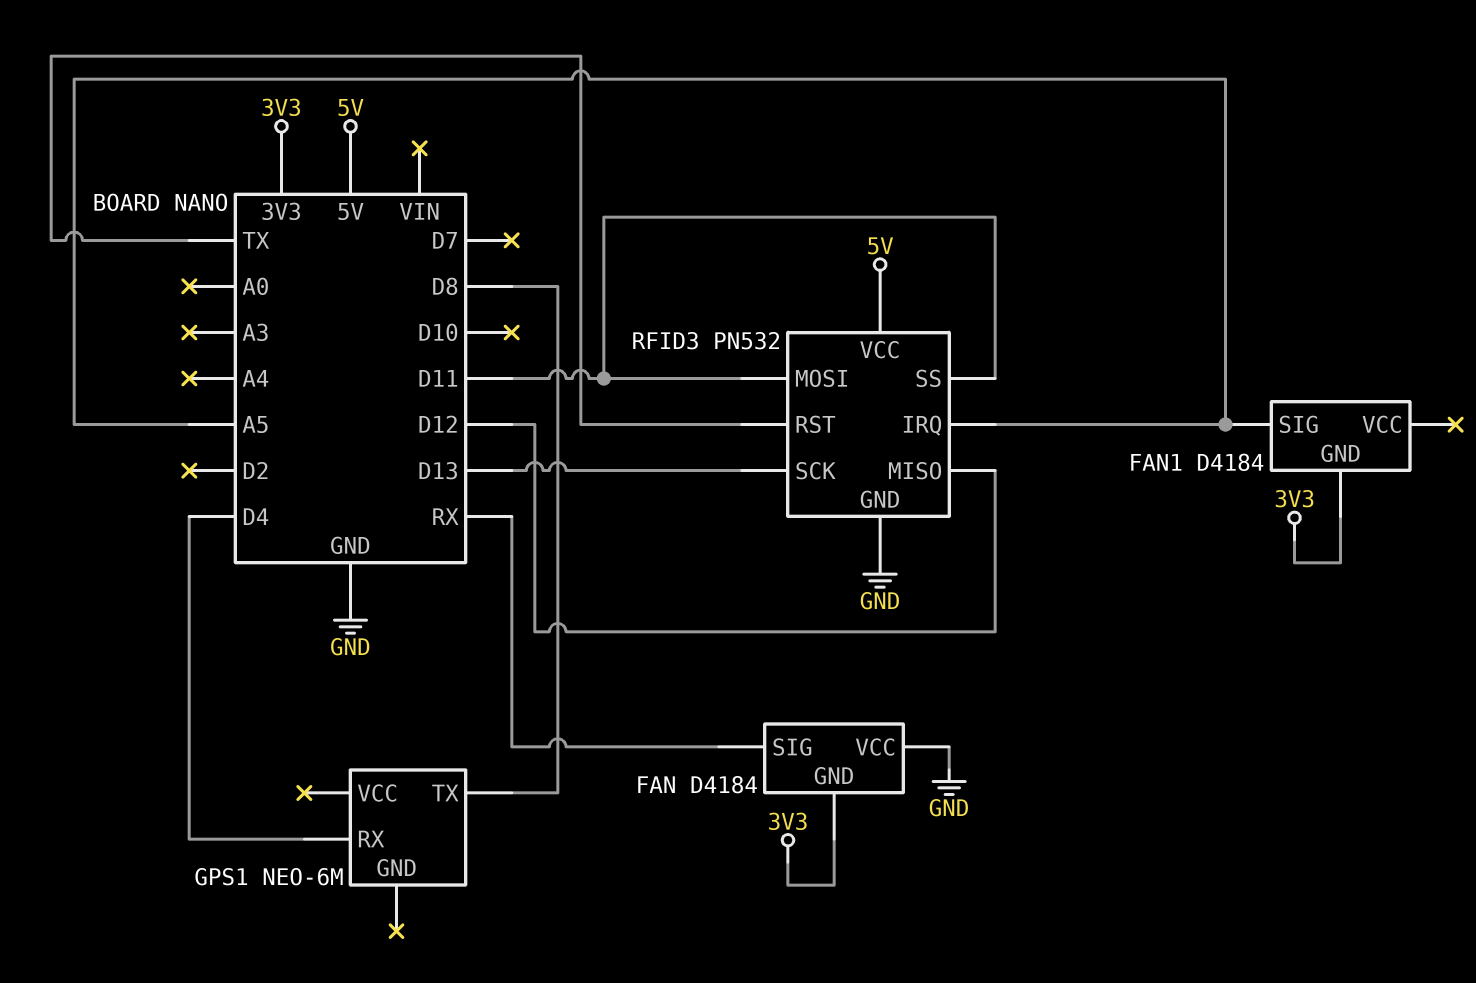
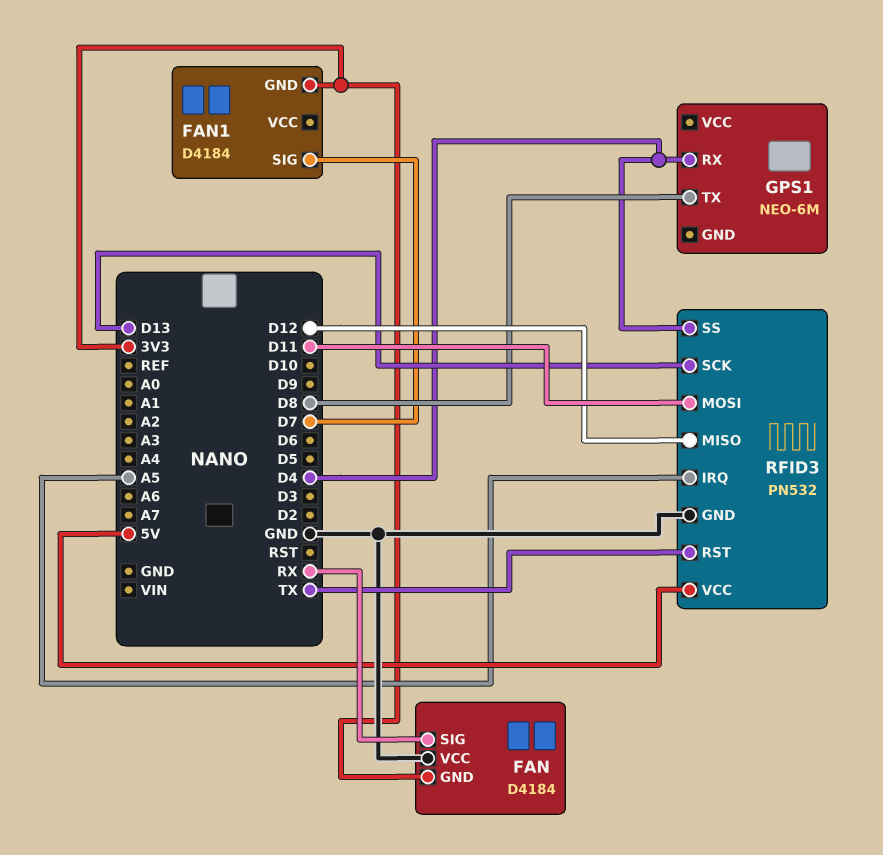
FAN1 pin SIG: A5 -> D7
RFID3 pin SS: D11 -> D4

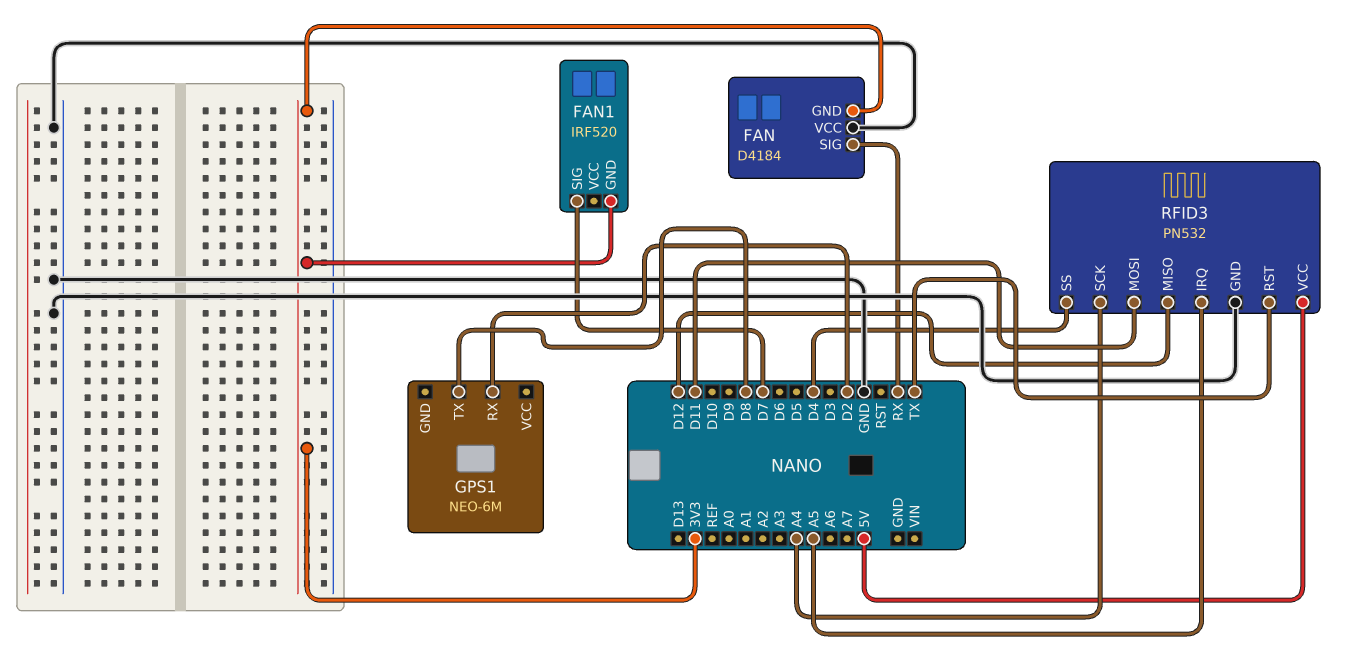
FAN1: D4184 -> IRF520
GPS1 pin RX: D4 -> D2
RFID3 pin SCK: D13 -> A4

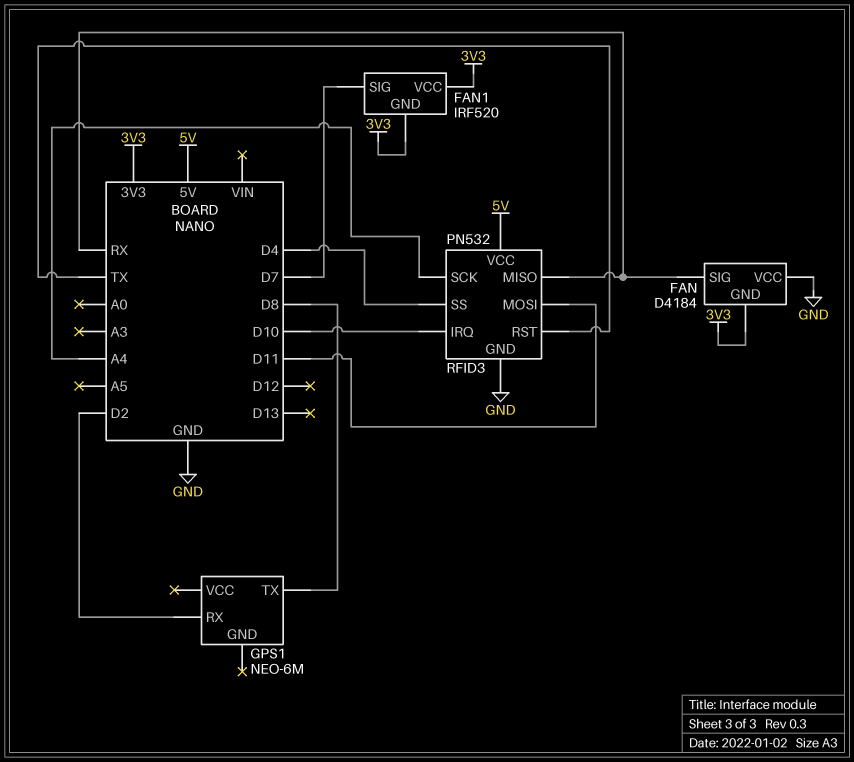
FAN1 pin VCC: none -> 3V3
RFID3 pin IRQ: A5 -> D10
RFID3 pin MISO: D12 -> RX

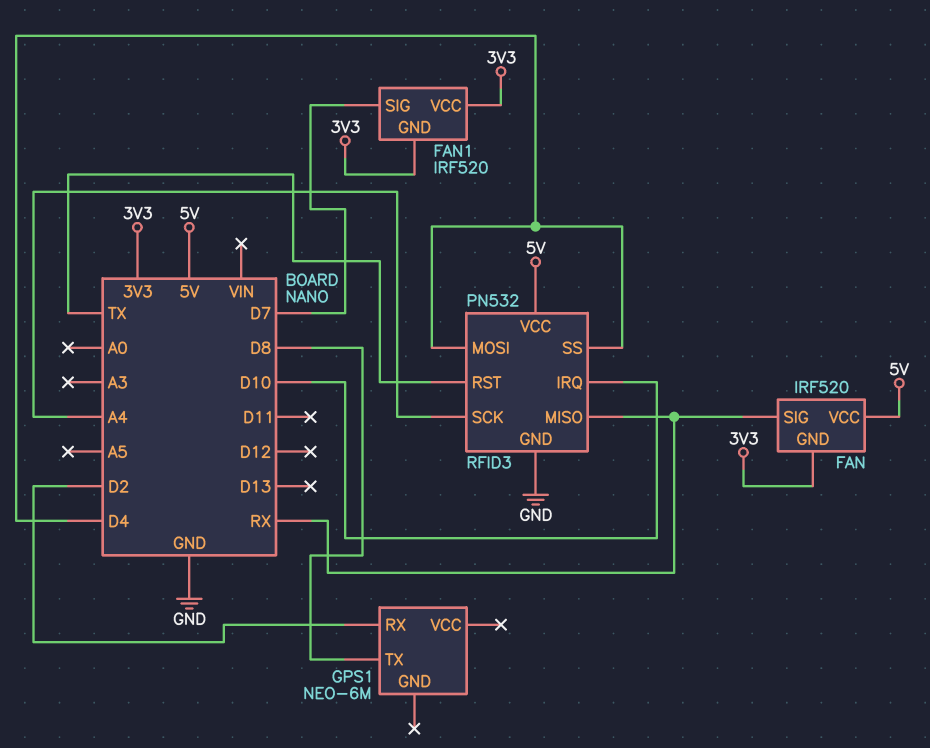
FAN: D4184 -> IRF520
FAN pin VCC: GND -> 5V
RFID3 pin MOSI: D11 -> D4

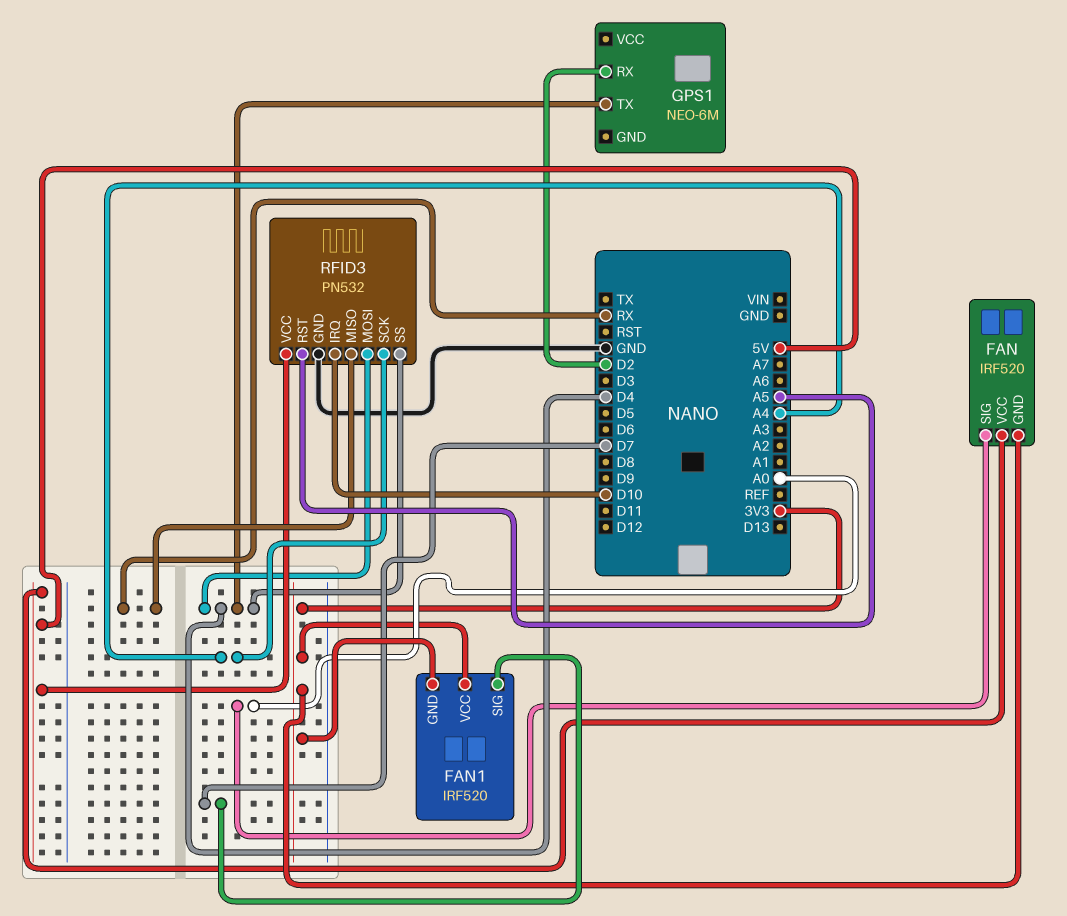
FAN pin SIG: RX -> A0
GPS1 pin TX: D8 -> D4
RFID3 pin RST: TX -> A5

